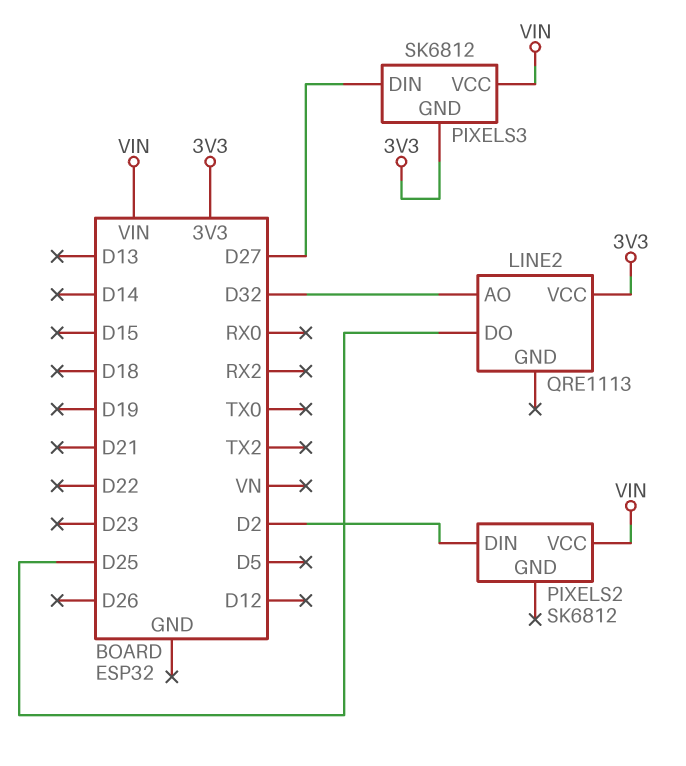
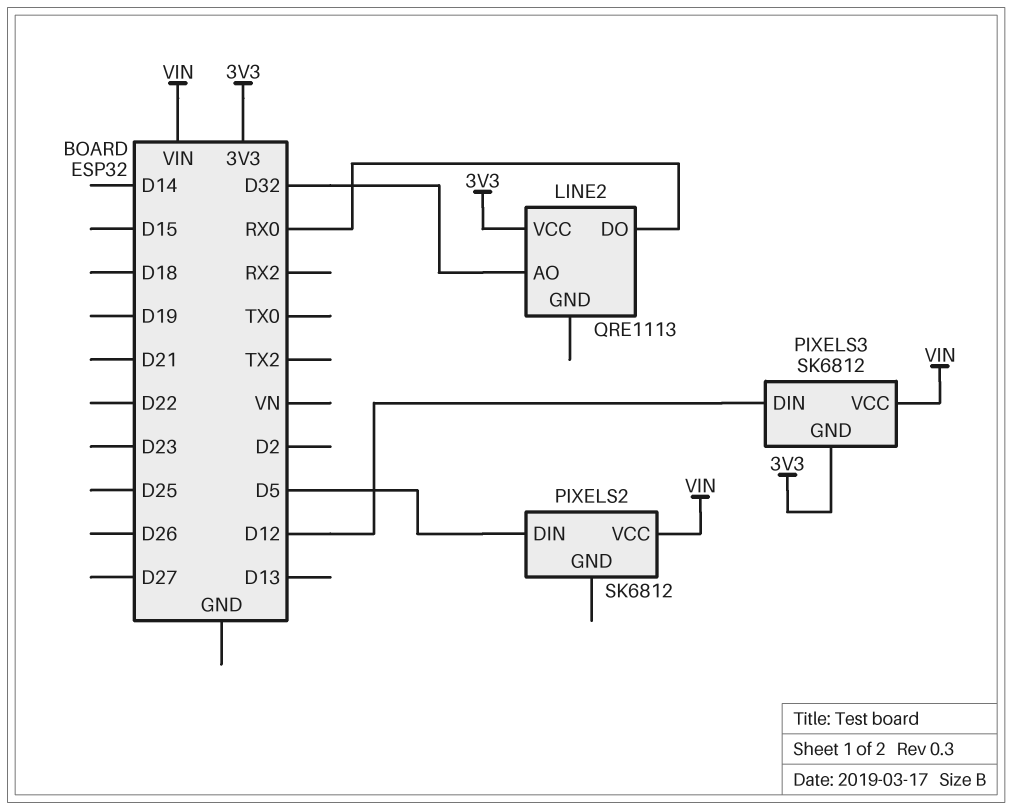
LINE2 pin DO: D25 -> RX0
PIXELS2 pin DIN: D2 -> D5
PIXELS3 pin DIN: D27 -> D12

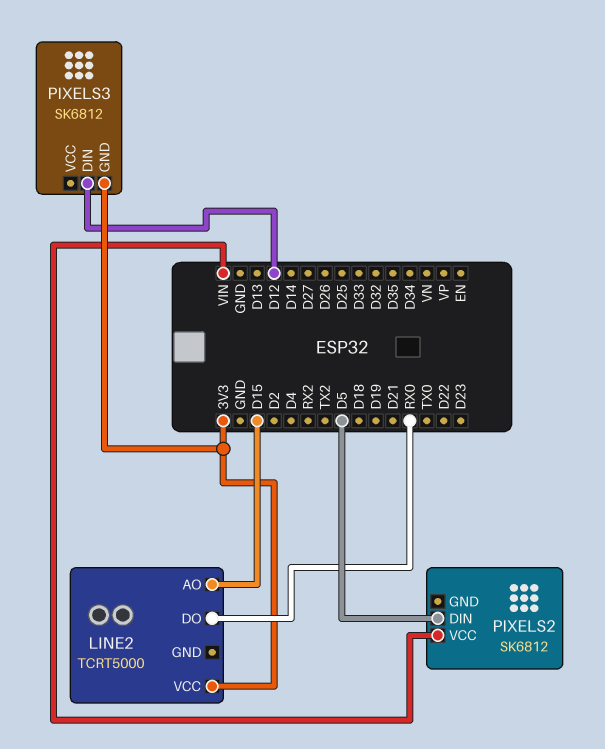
LINE2: QRE1113 -> TCRT5000
LINE2 pin AO: D32 -> D15
PIXELS3 pin VCC: VIN -> none

